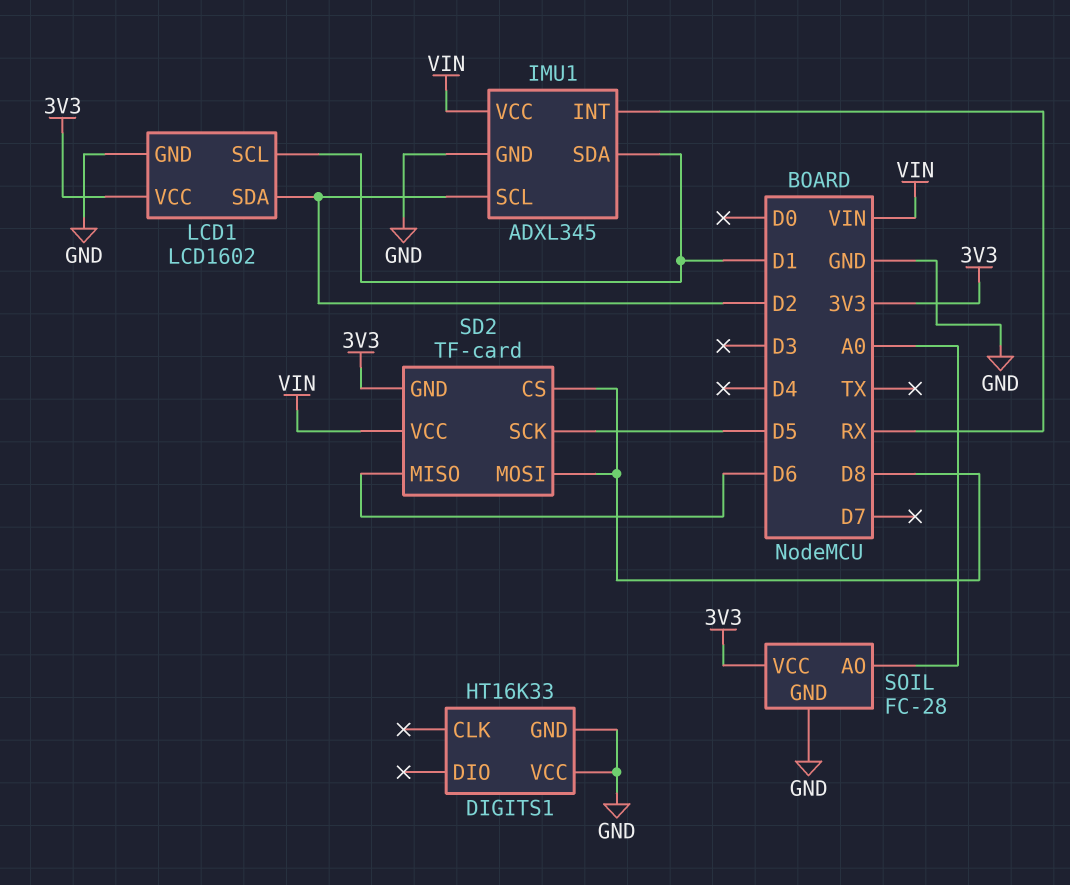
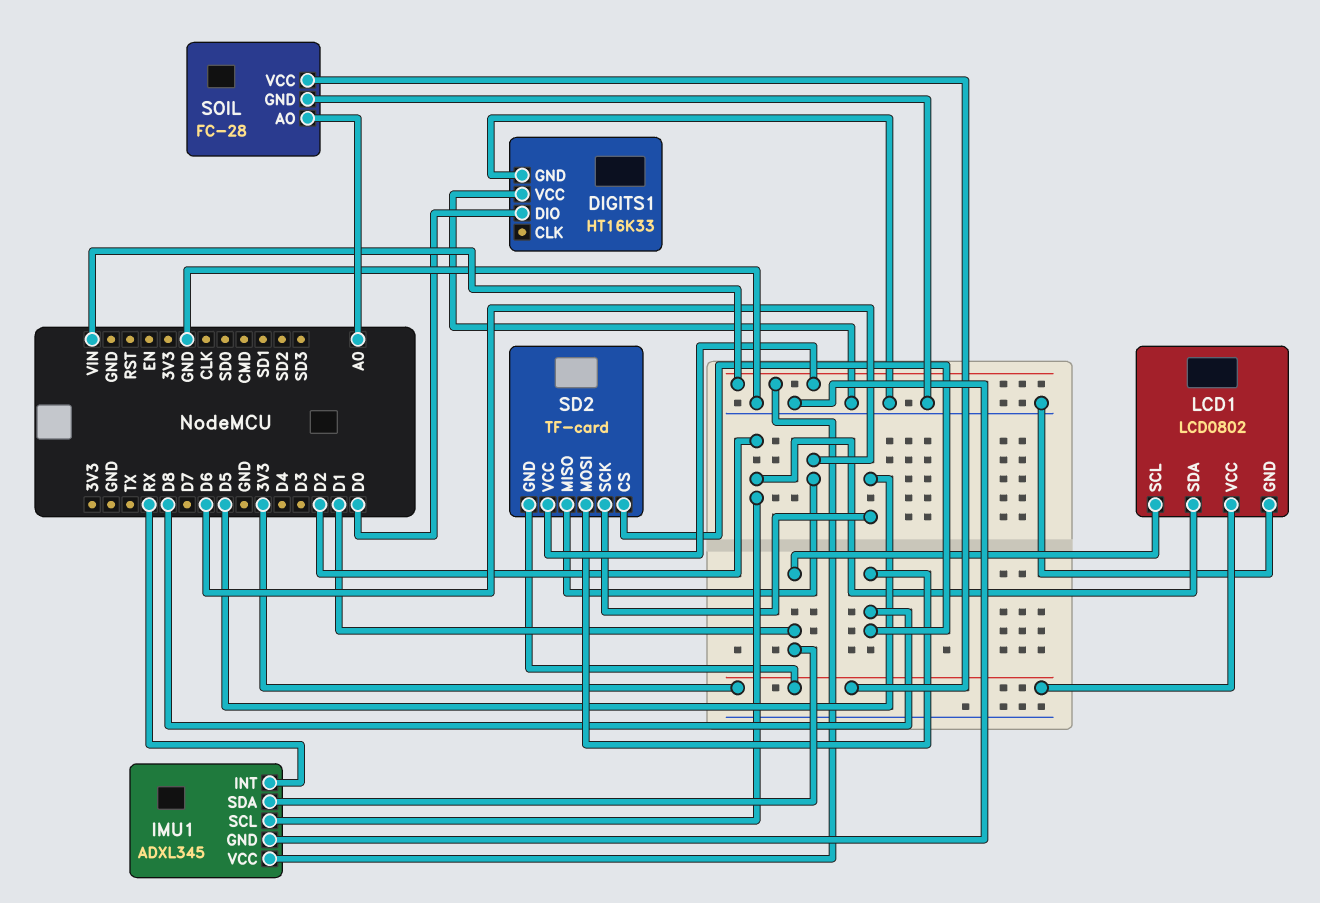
DIGITS1 pin DIO: none -> D0
LCD1: LCD1602 -> LCD0802

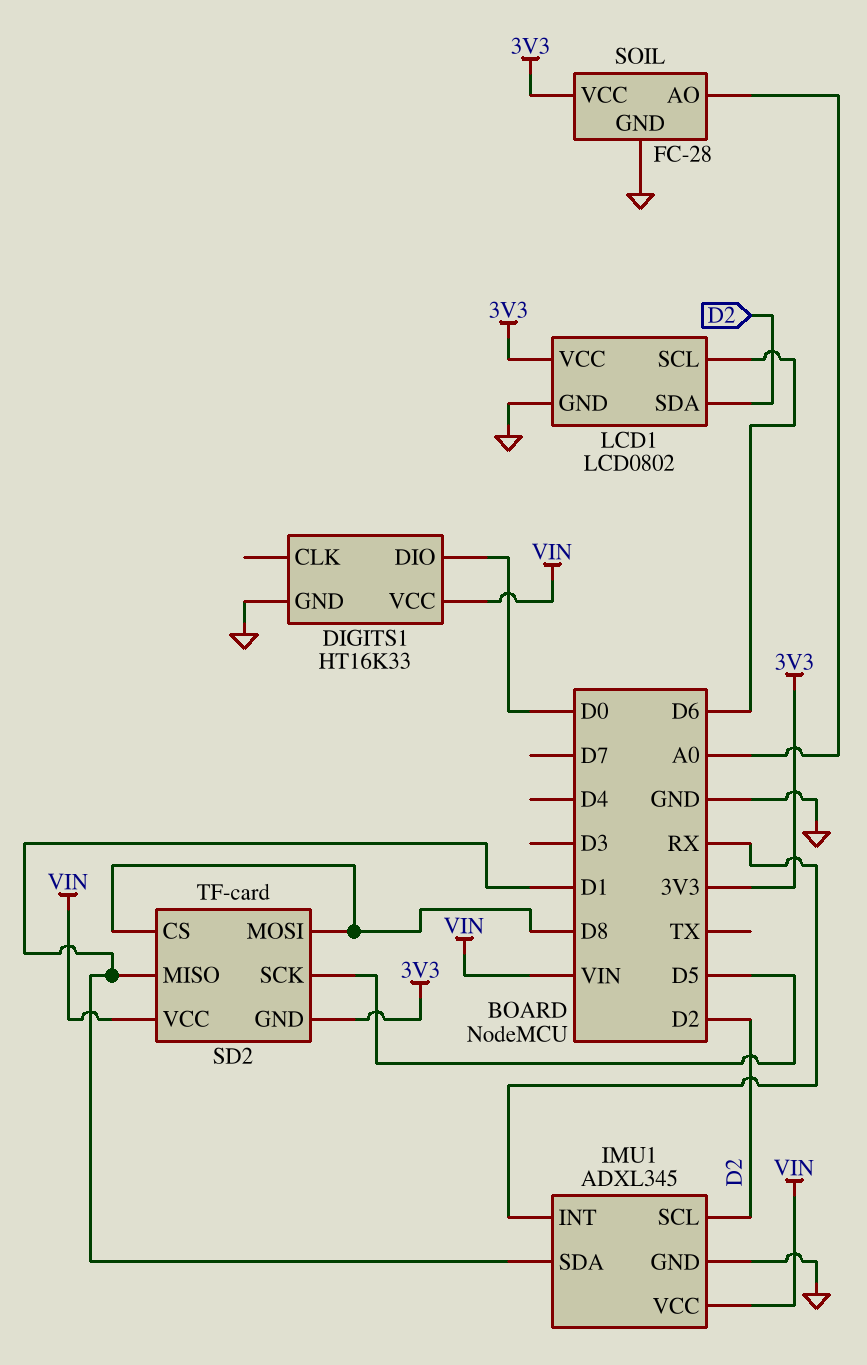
DIGITS1 pin VCC: GND -> VIN
LCD1 pin SCL: D1 -> D6
SD2 pin MISO: D6 -> D1

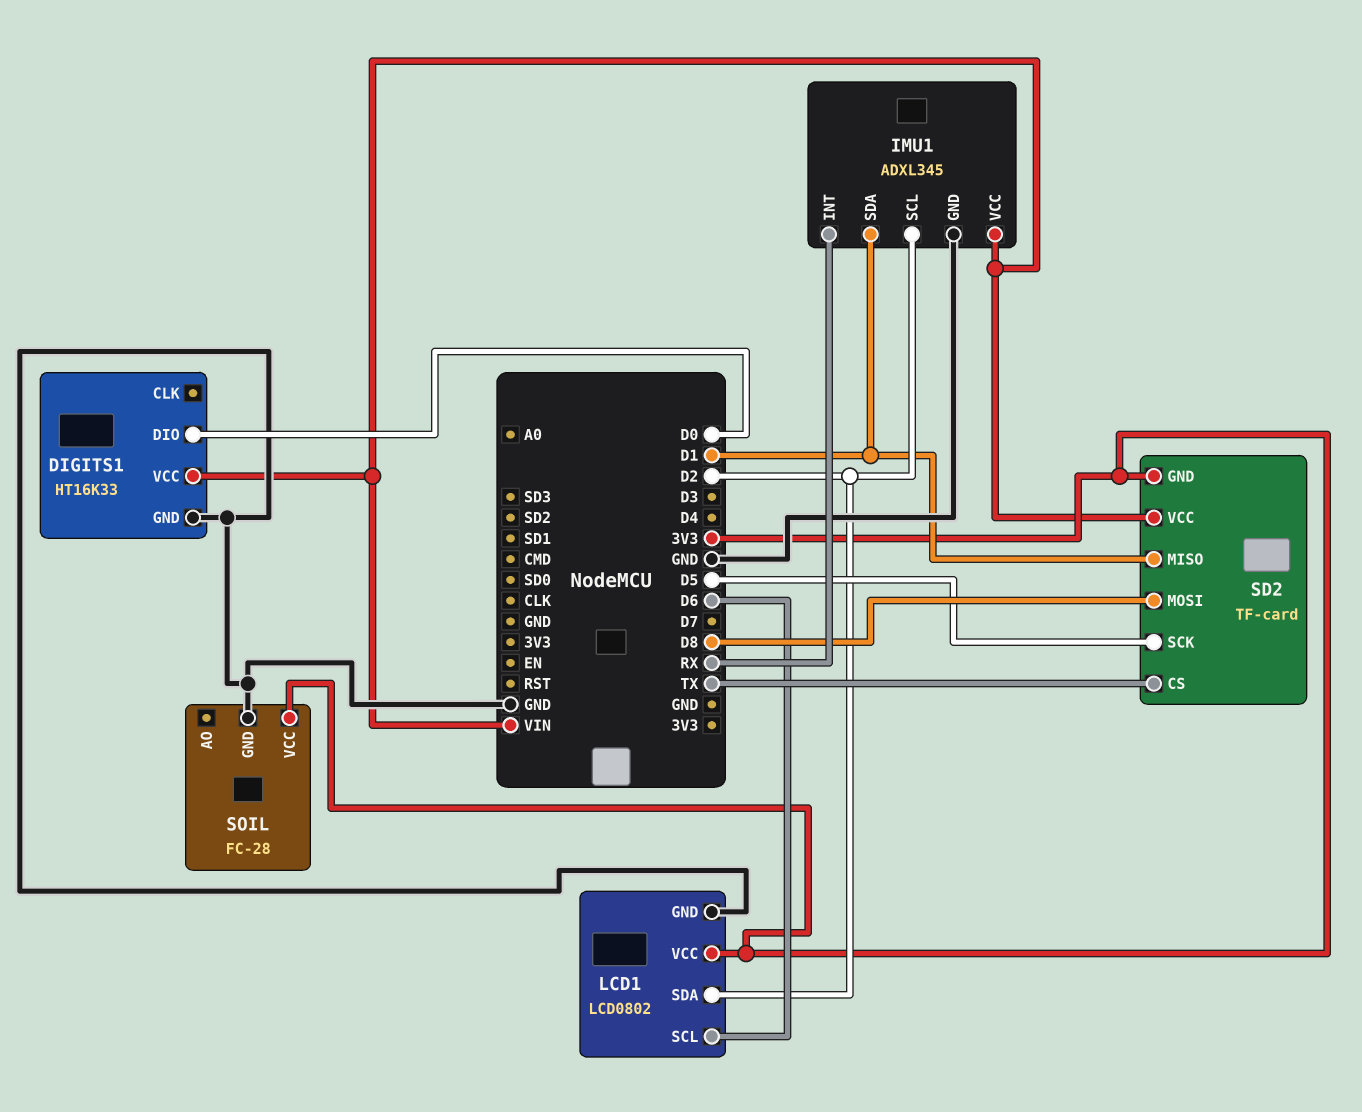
SD2 pin CS: D8 -> TX
SOIL pin AO: A0 -> none

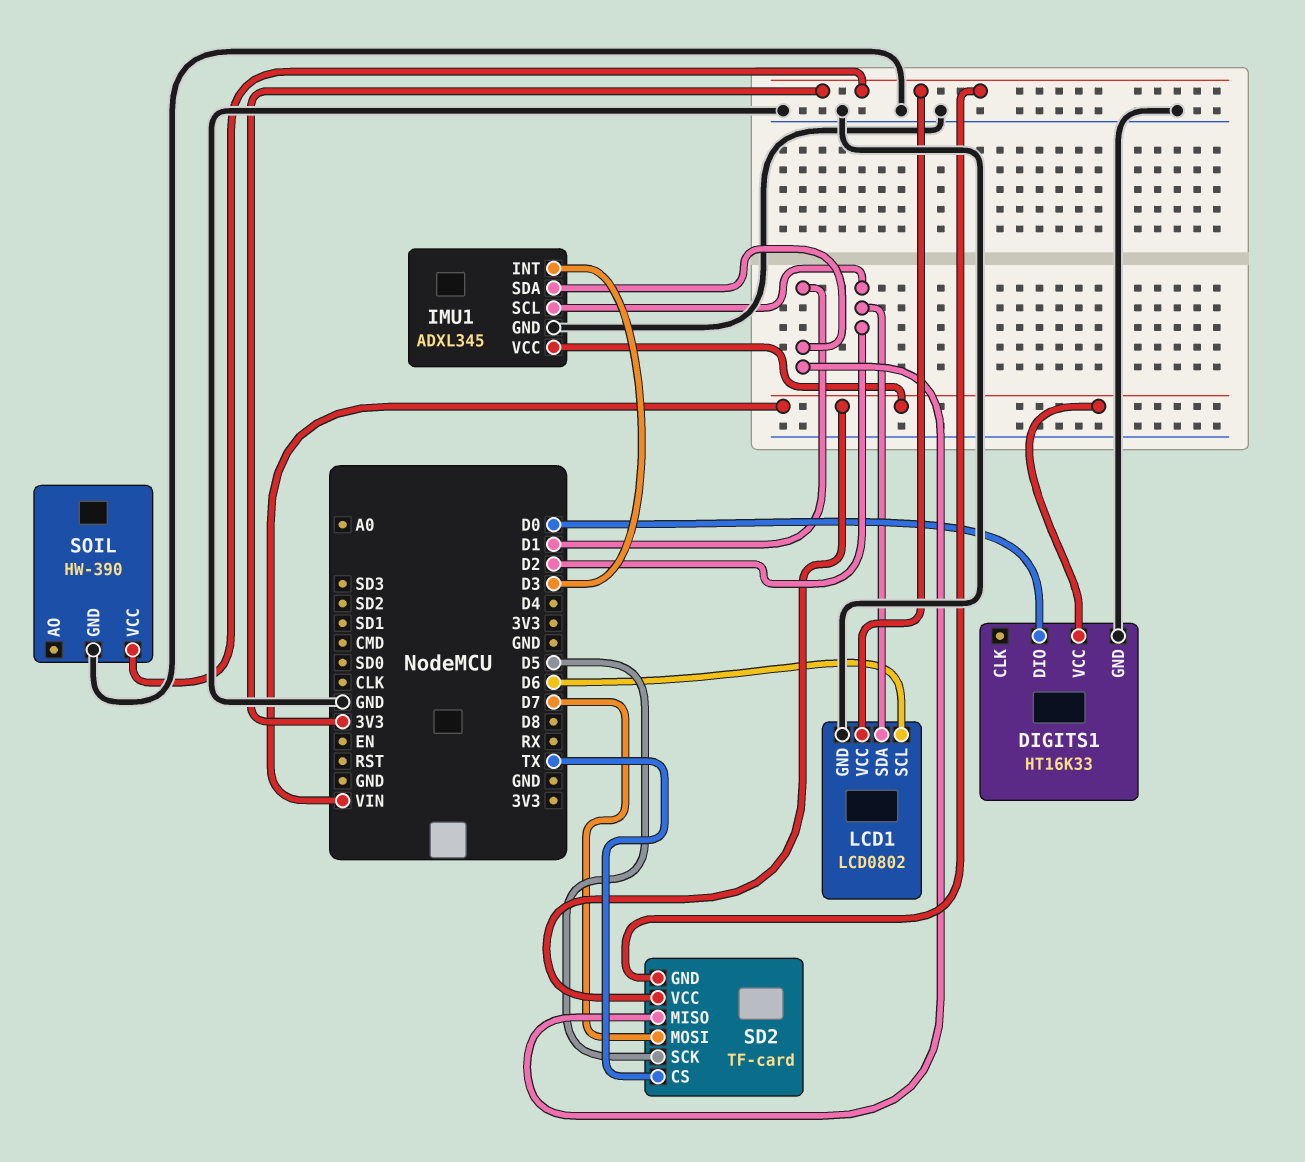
IMU1 pin INT: RX -> D3
SD2 pin MOSI: D8 -> D7
SOIL: FC-28 -> HW-390

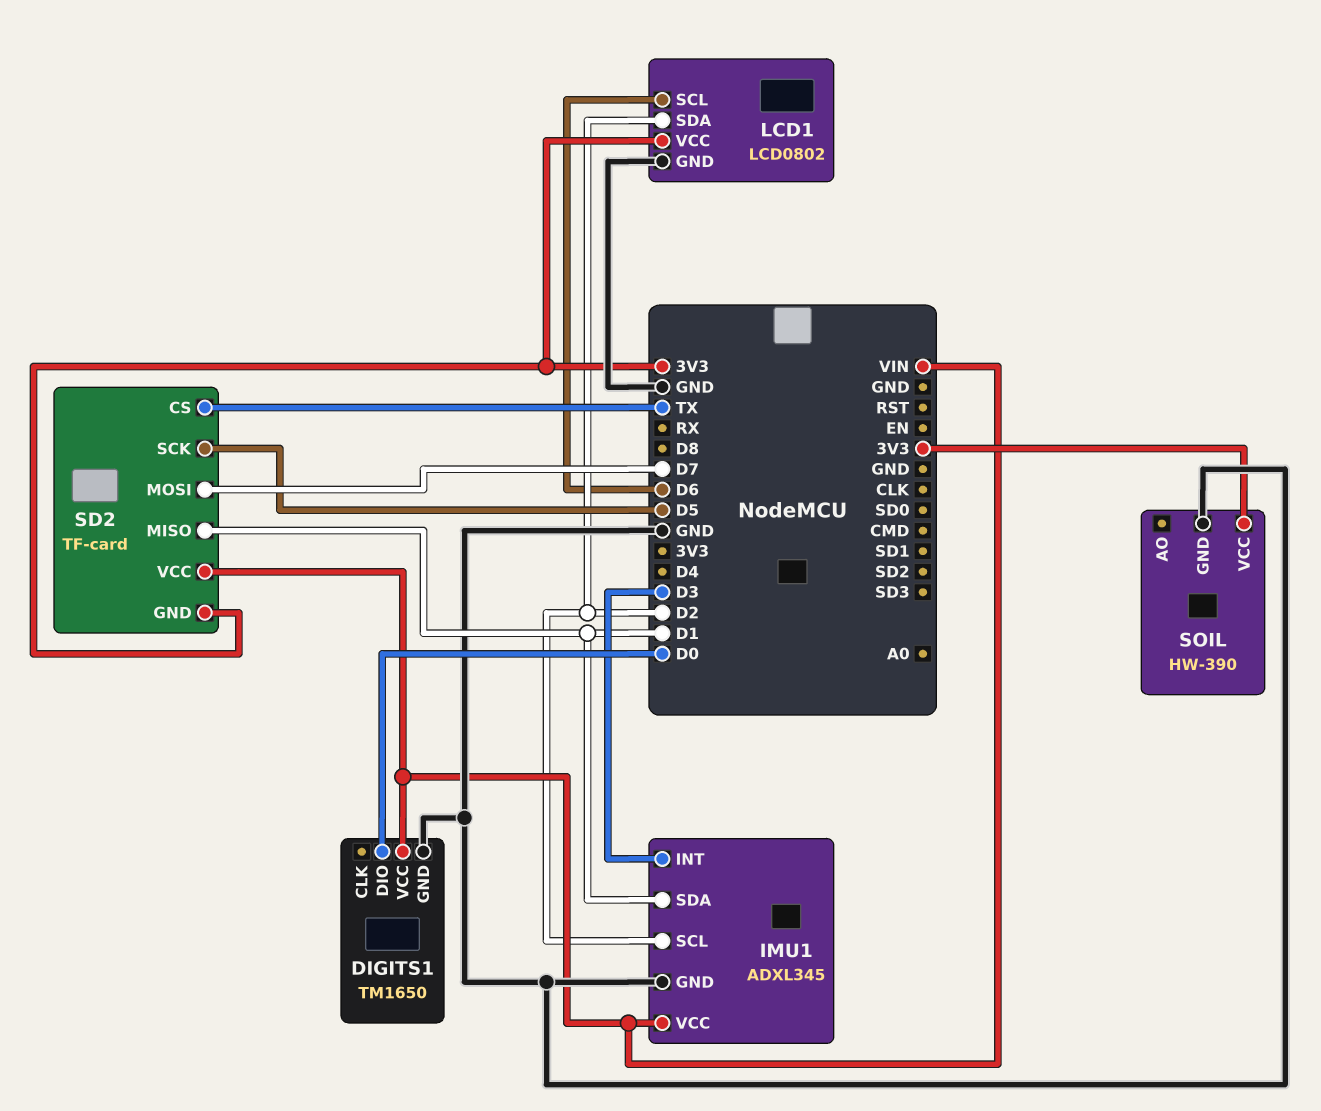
DIGITS1: HT16K33 -> TM1650

